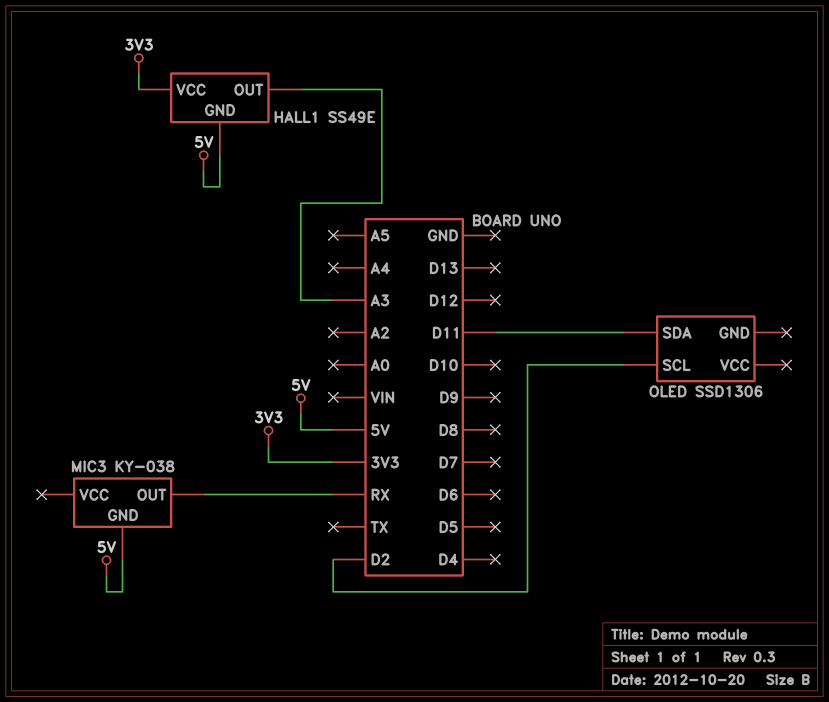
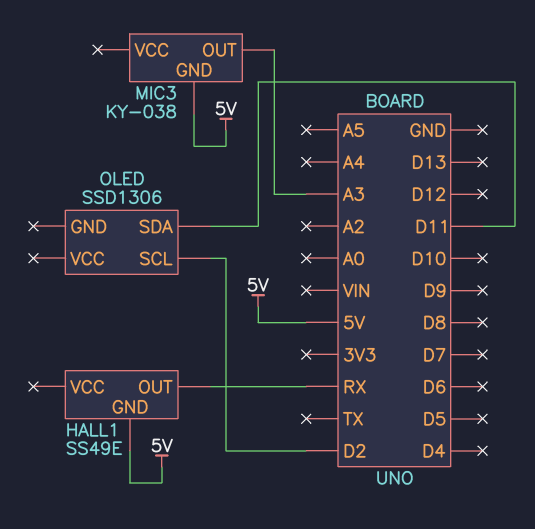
HALL1 pin OUT: A3 -> RX
HALL1 pin VCC: 3V3 -> none
MIC3 pin OUT: RX -> A3

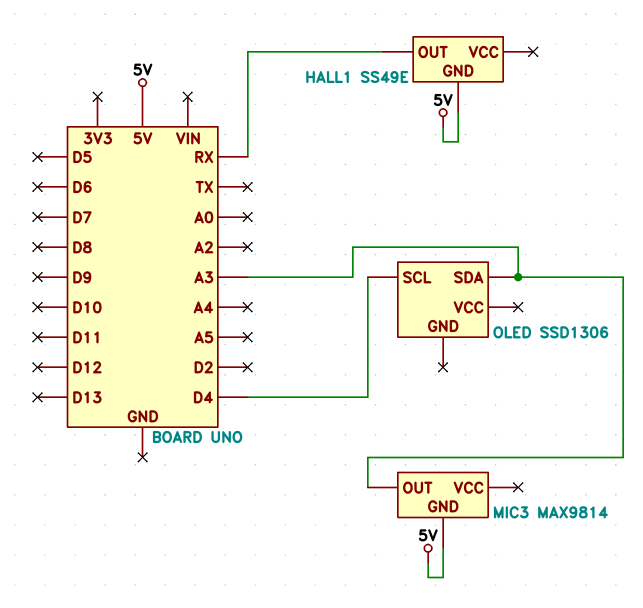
MIC3: KY-038 -> MAX9814
OLED pin SCL: D2 -> D4
OLED pin SDA: D11 -> A3

